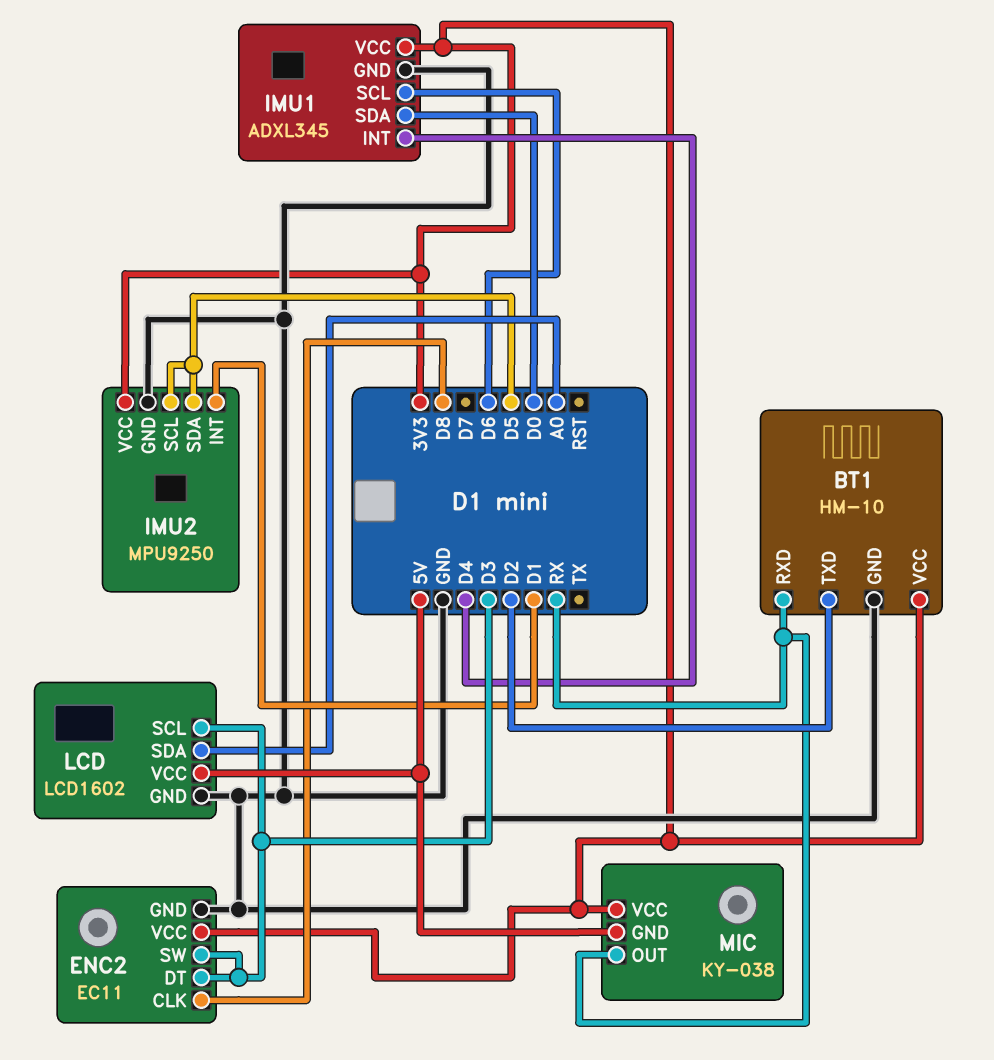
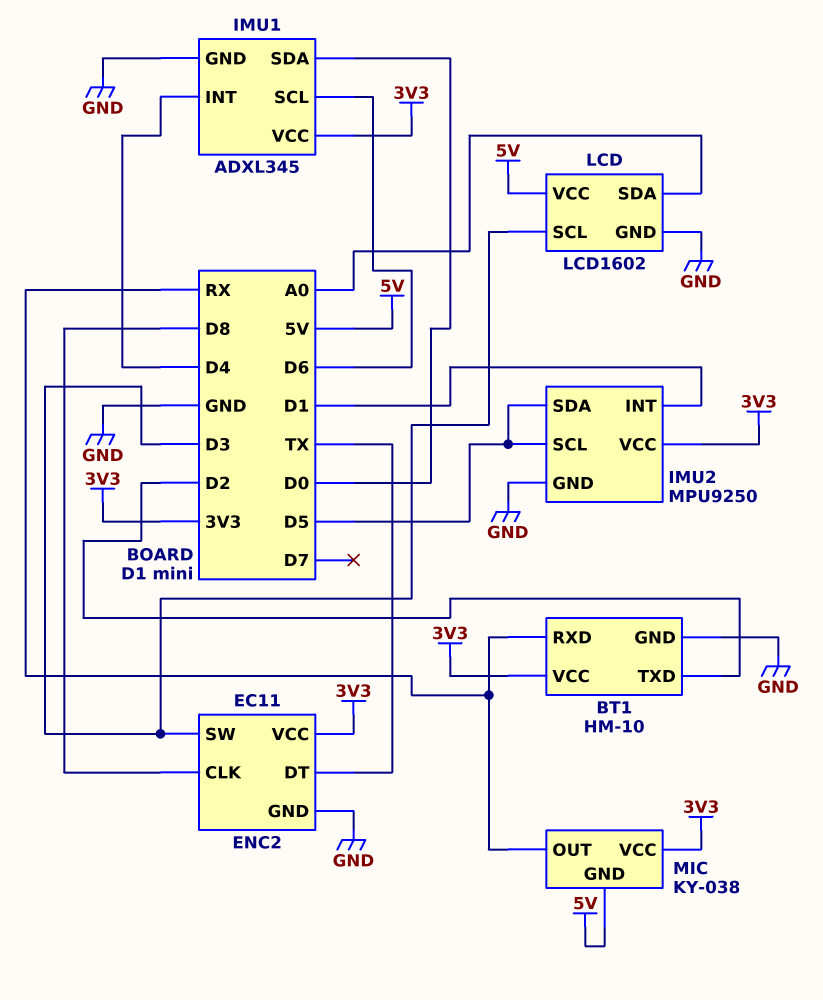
ENC2 pin DT: D3 -> TX

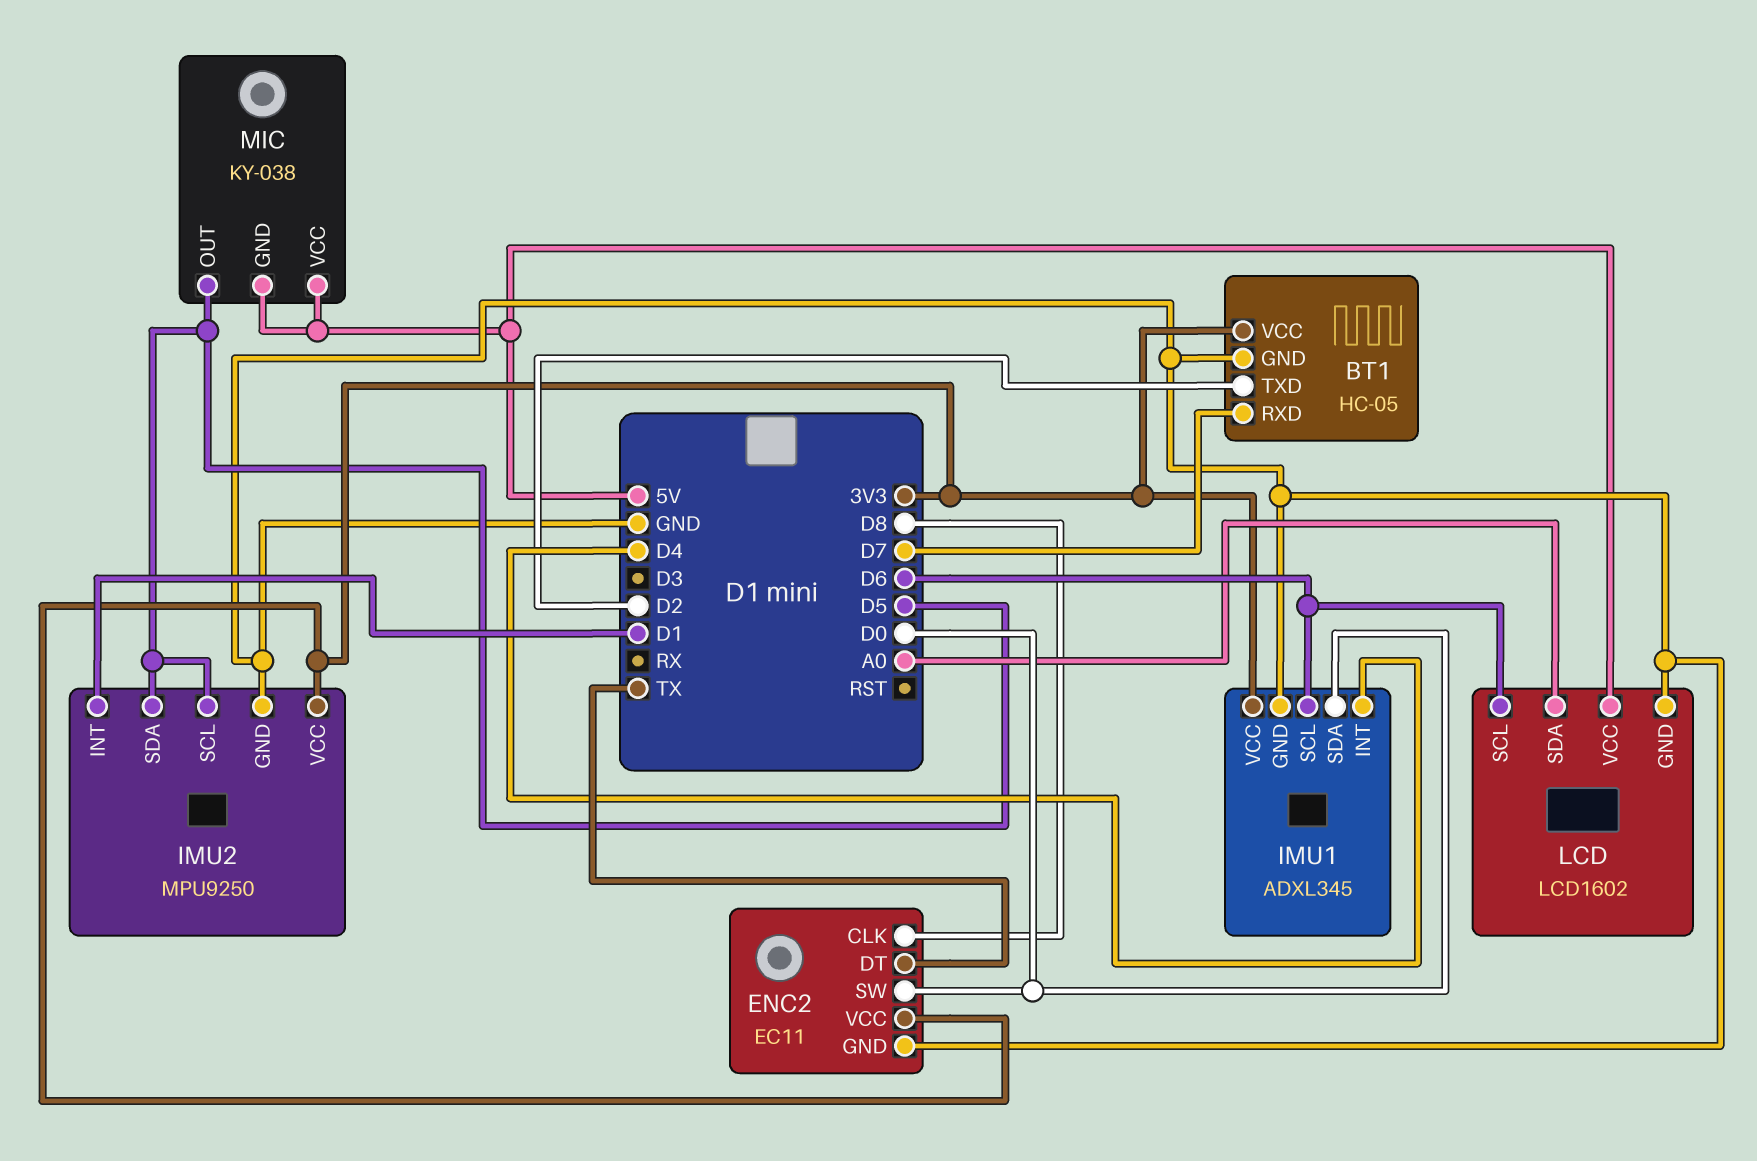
BT1: HM-10 -> HC-05
BT1 pin RXD: RX -> D7
ENC2 pin SW: D3 -> D0
LCD pin SCL: D3 -> D6
MIC pin OUT: RX -> D5
MIC pin VCC: 3V3 -> 5V

